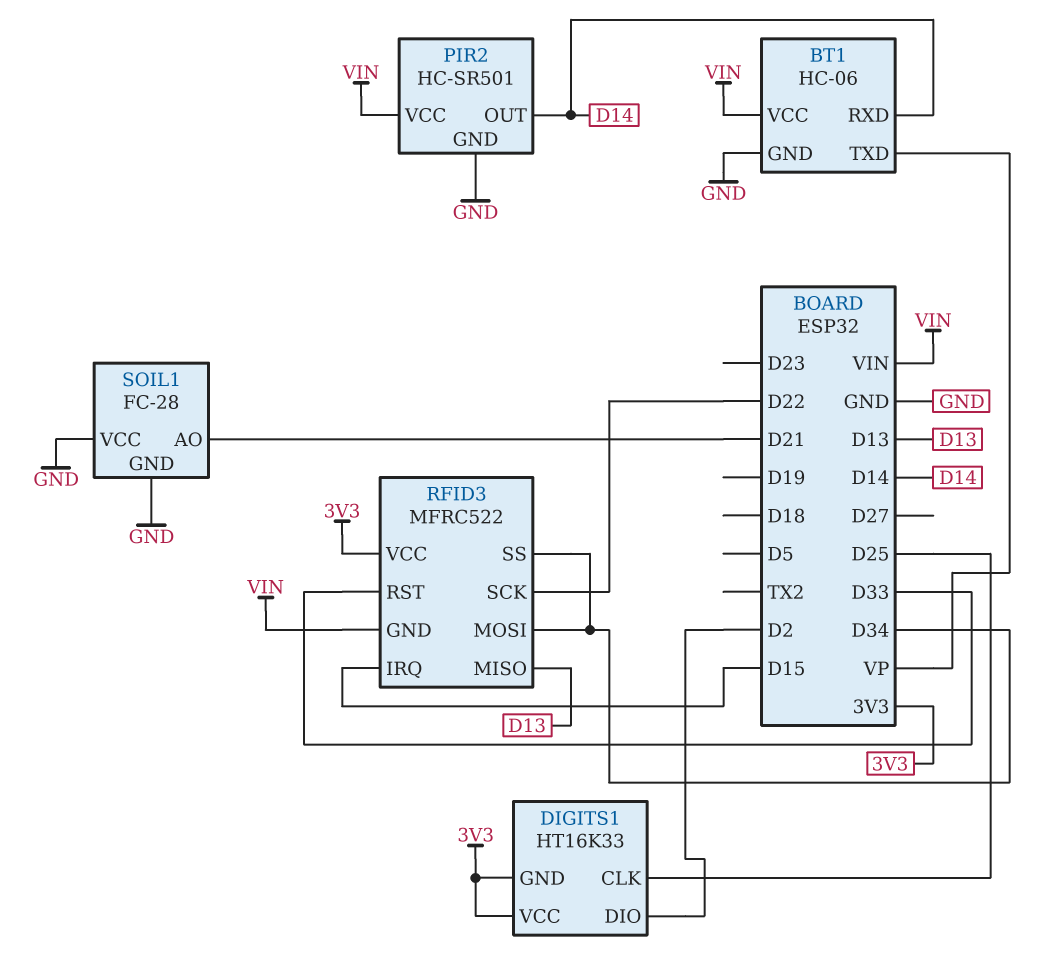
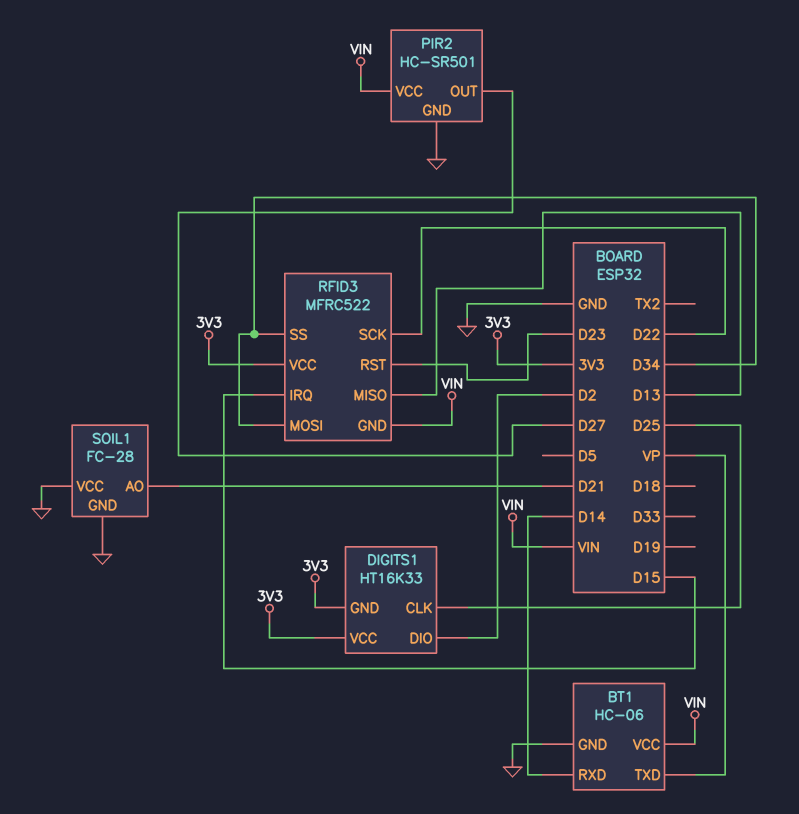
PIR2 pin OUT: D14 -> D27
RFID3 pin RST: D33 -> D23

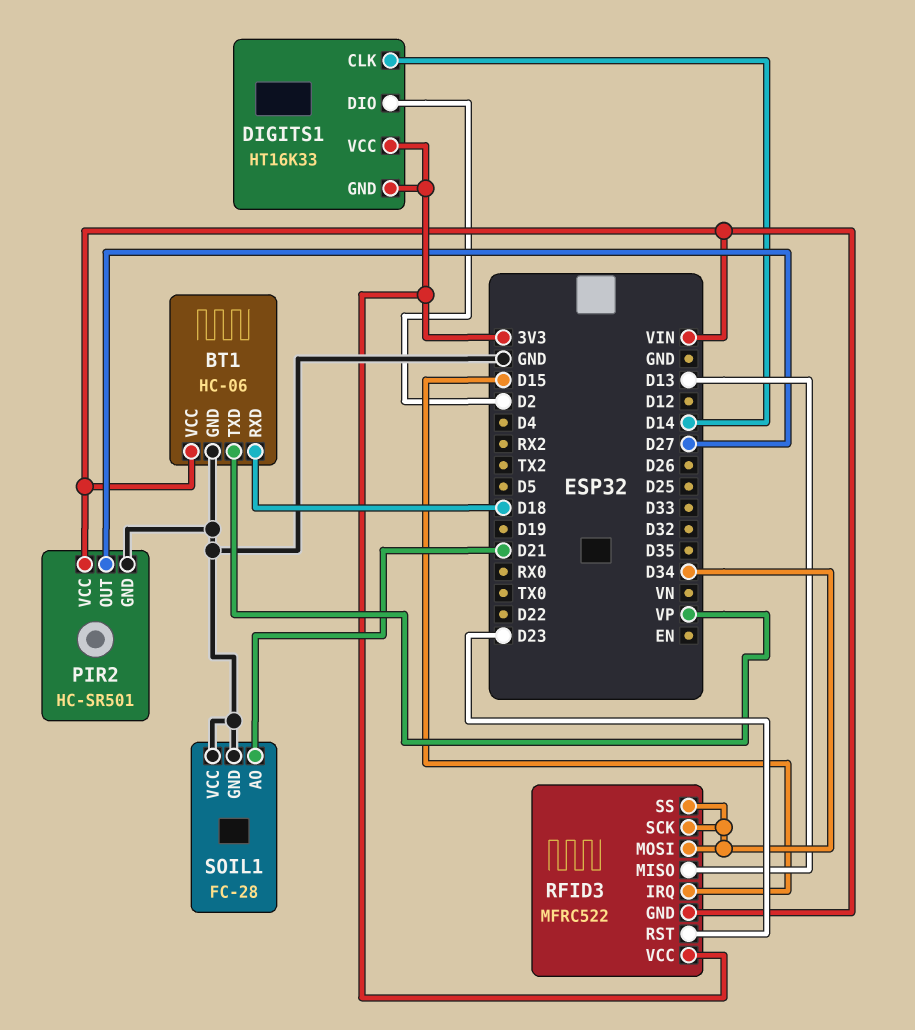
BT1 pin RXD: D14 -> D18
DIGITS1 pin CLK: D25 -> D14
RFID3 pin SCK: D22 -> D34

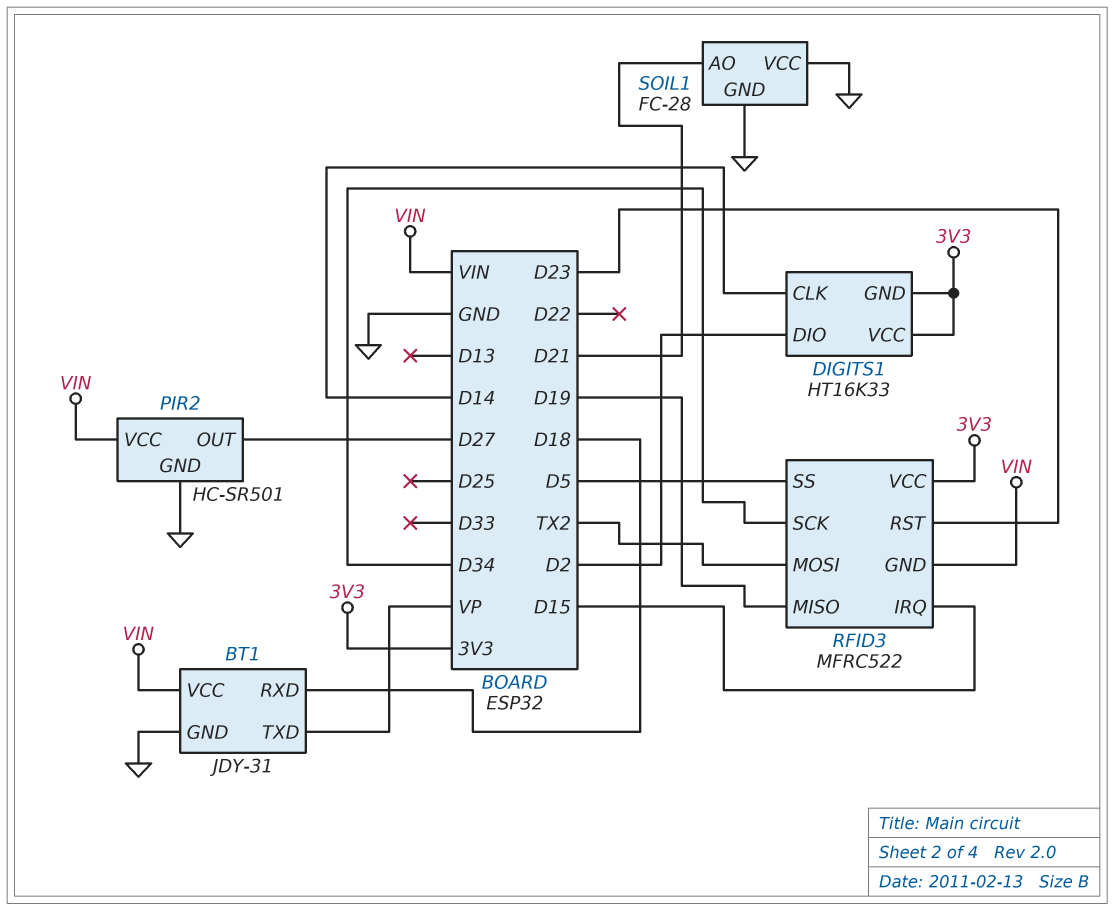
BT1: HC-06 -> JDY-31
RFID3 pin MISO: D13 -> D19
RFID3 pin MOSI: D34 -> TX2
RFID3 pin SS: D34 -> D5

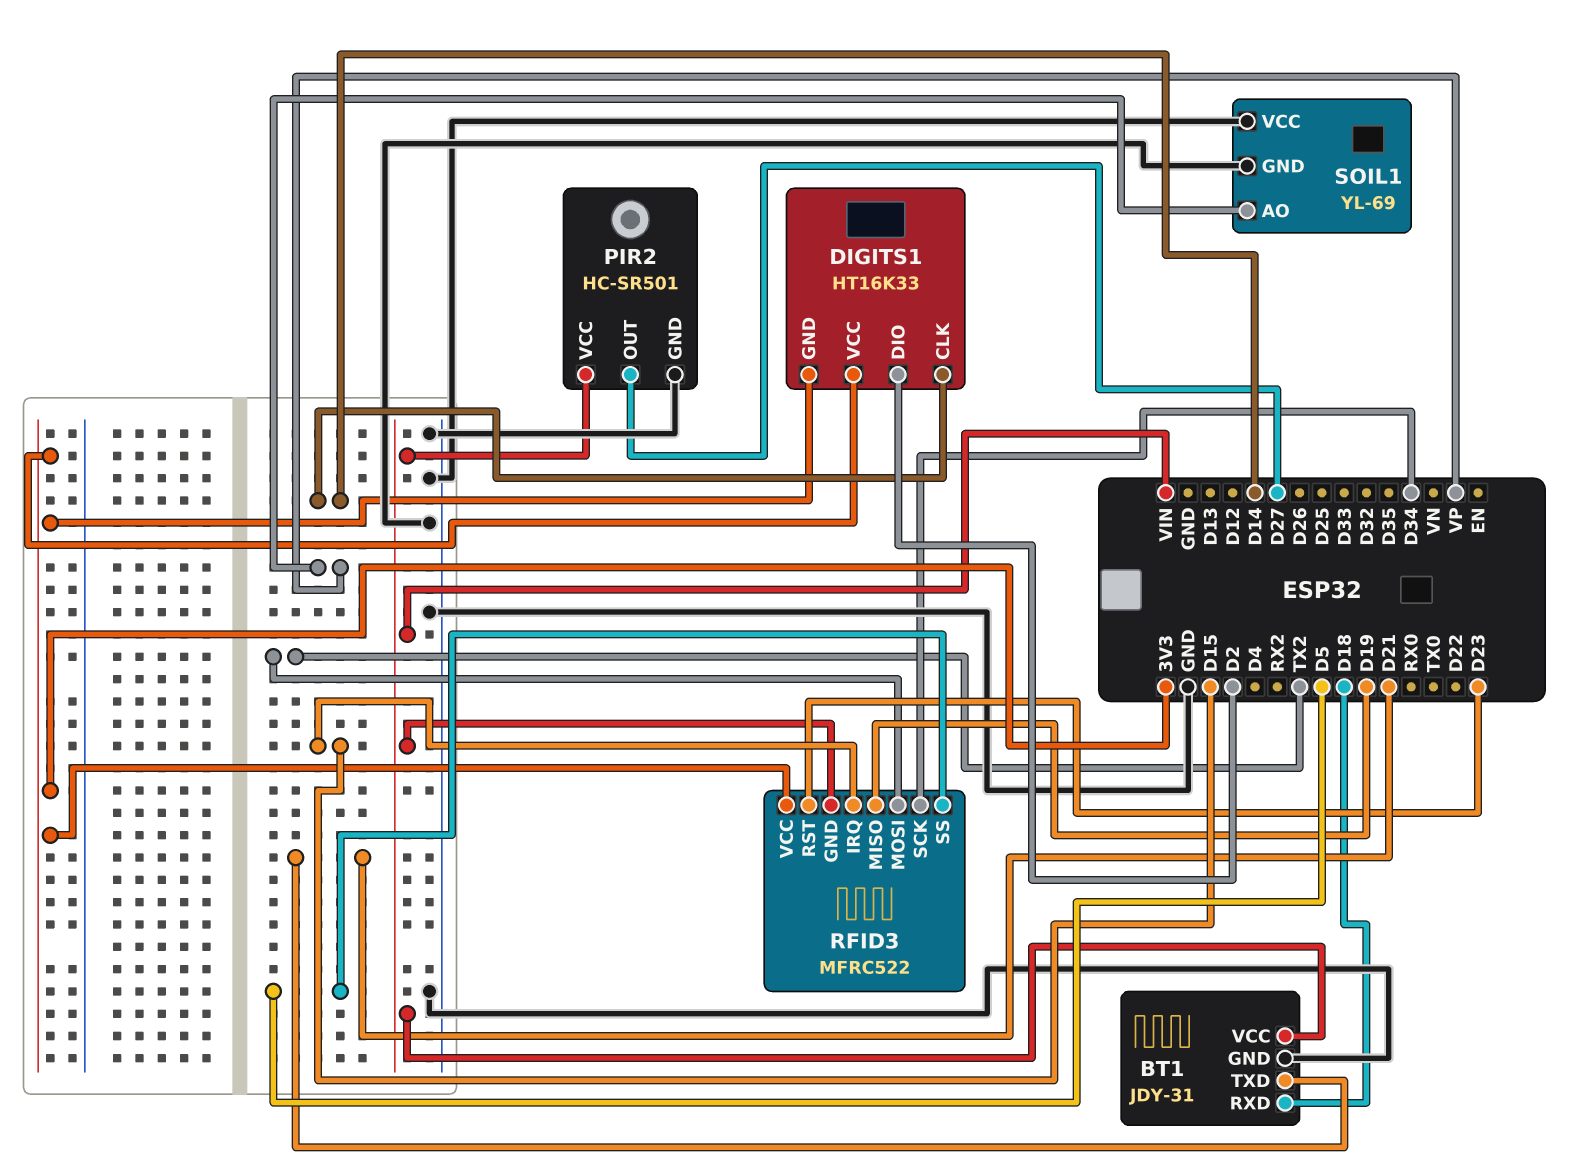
BT1 pin TXD: VP -> D21
SOIL1: FC-28 -> YL-69
SOIL1 pin AO: D21 -> VP

